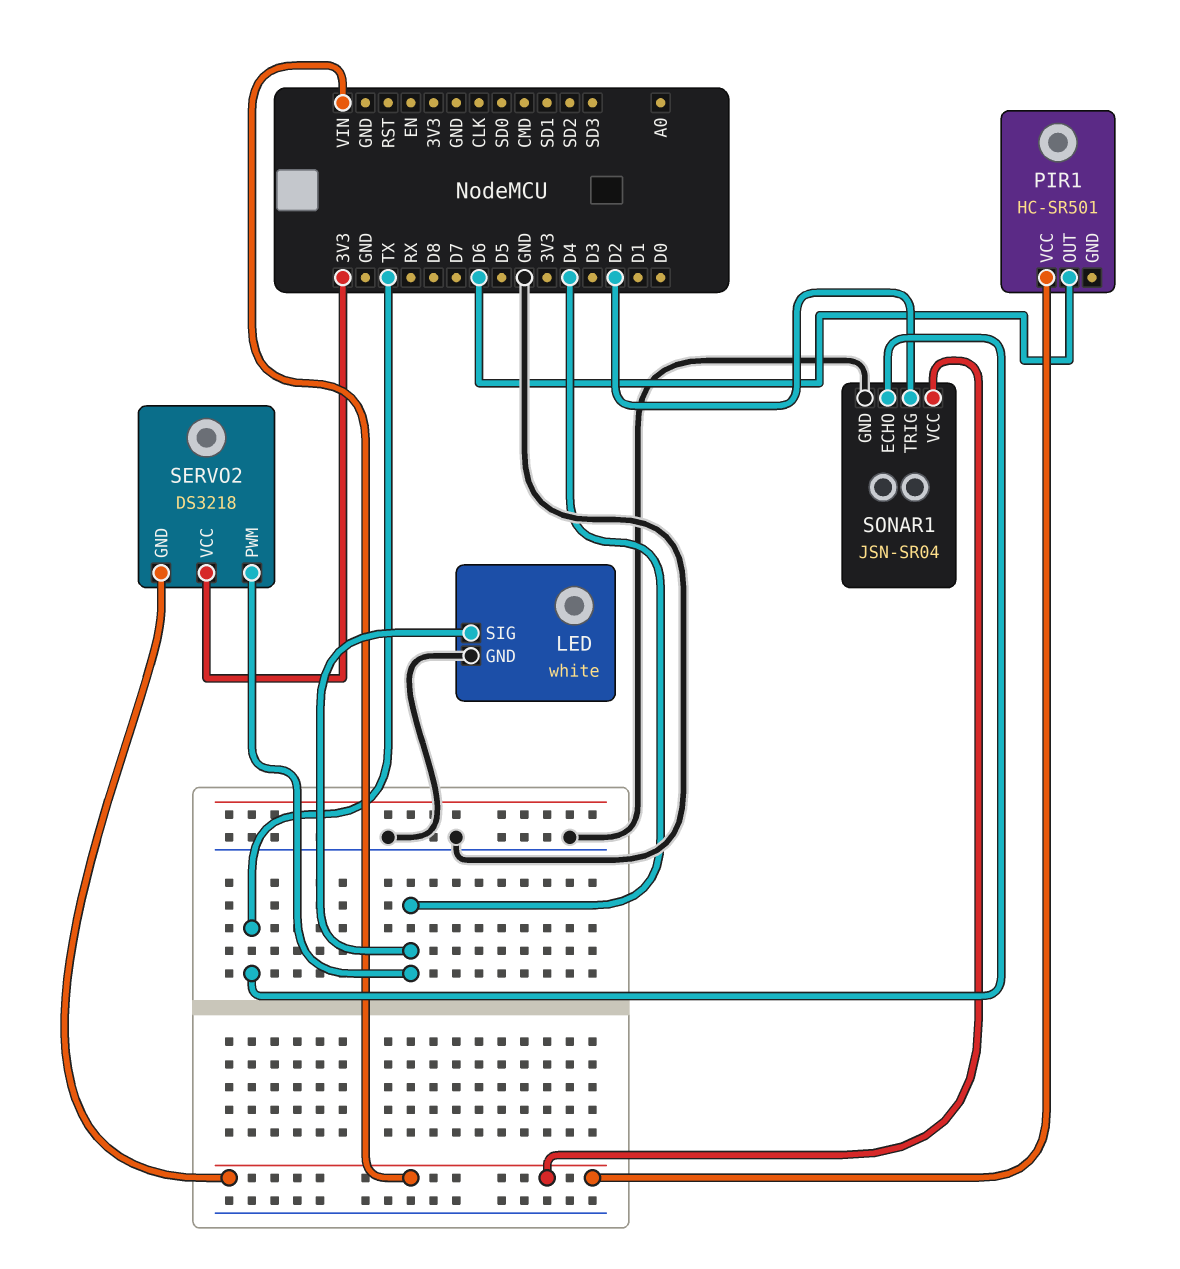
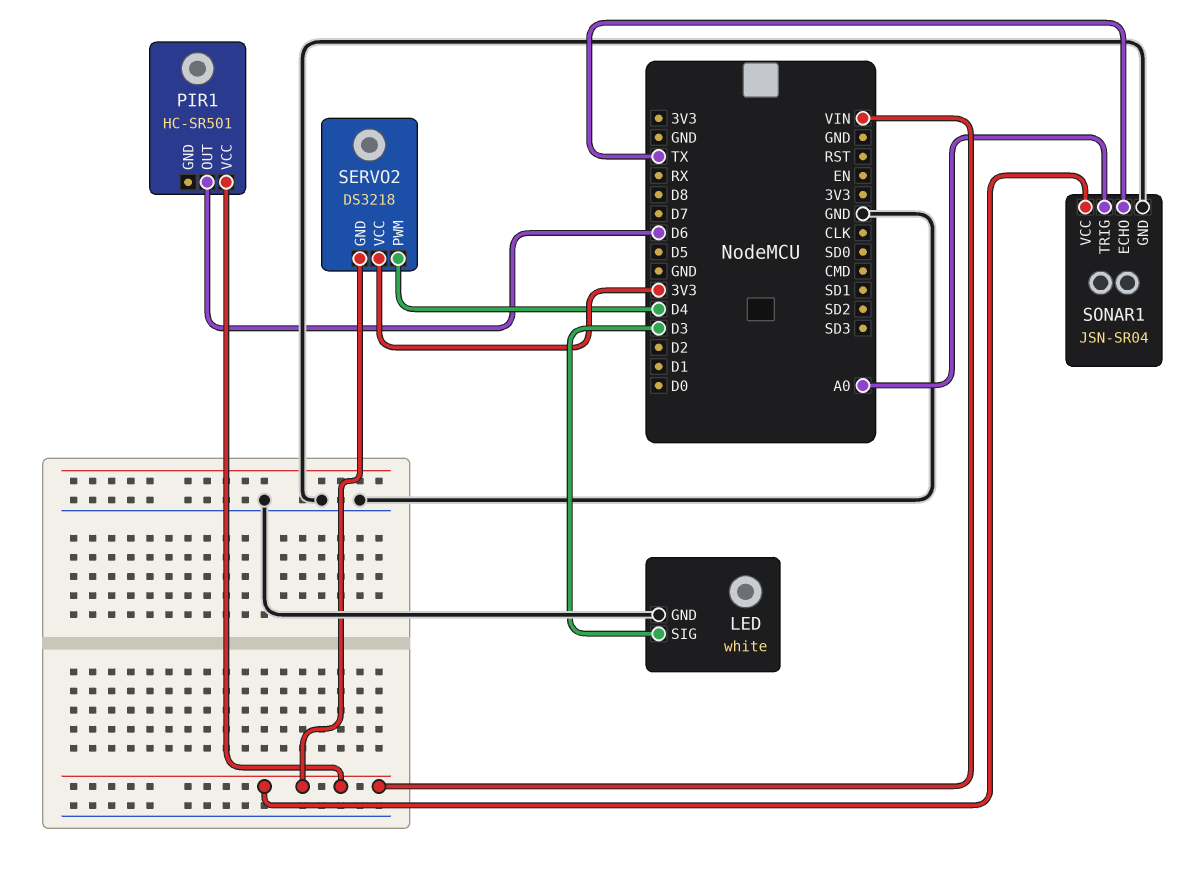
LED pin SIG: D4 -> D3
SONAR1 pin TRIG: D2 -> A0

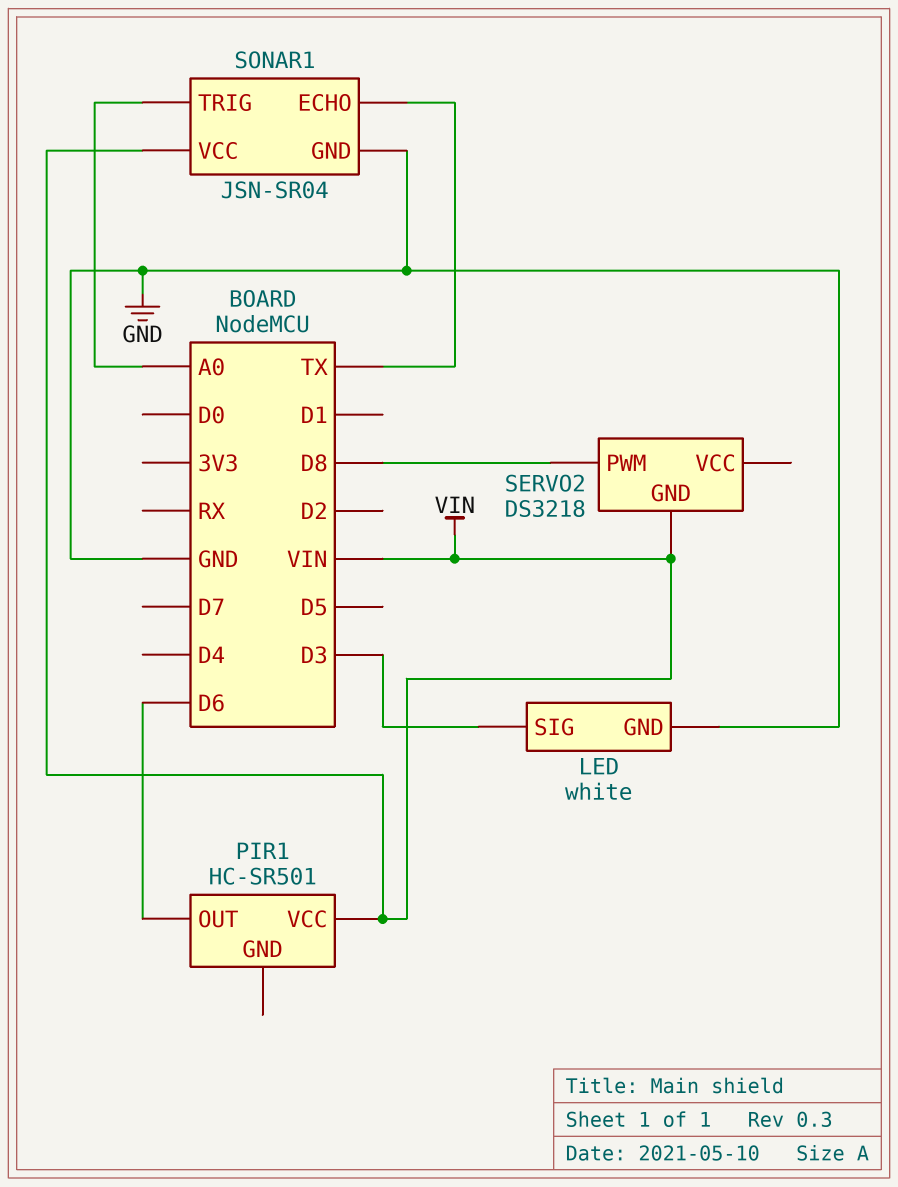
SERVO2 pin PWM: D4 -> D8
SERVO2 pin VCC: 3V3 -> none

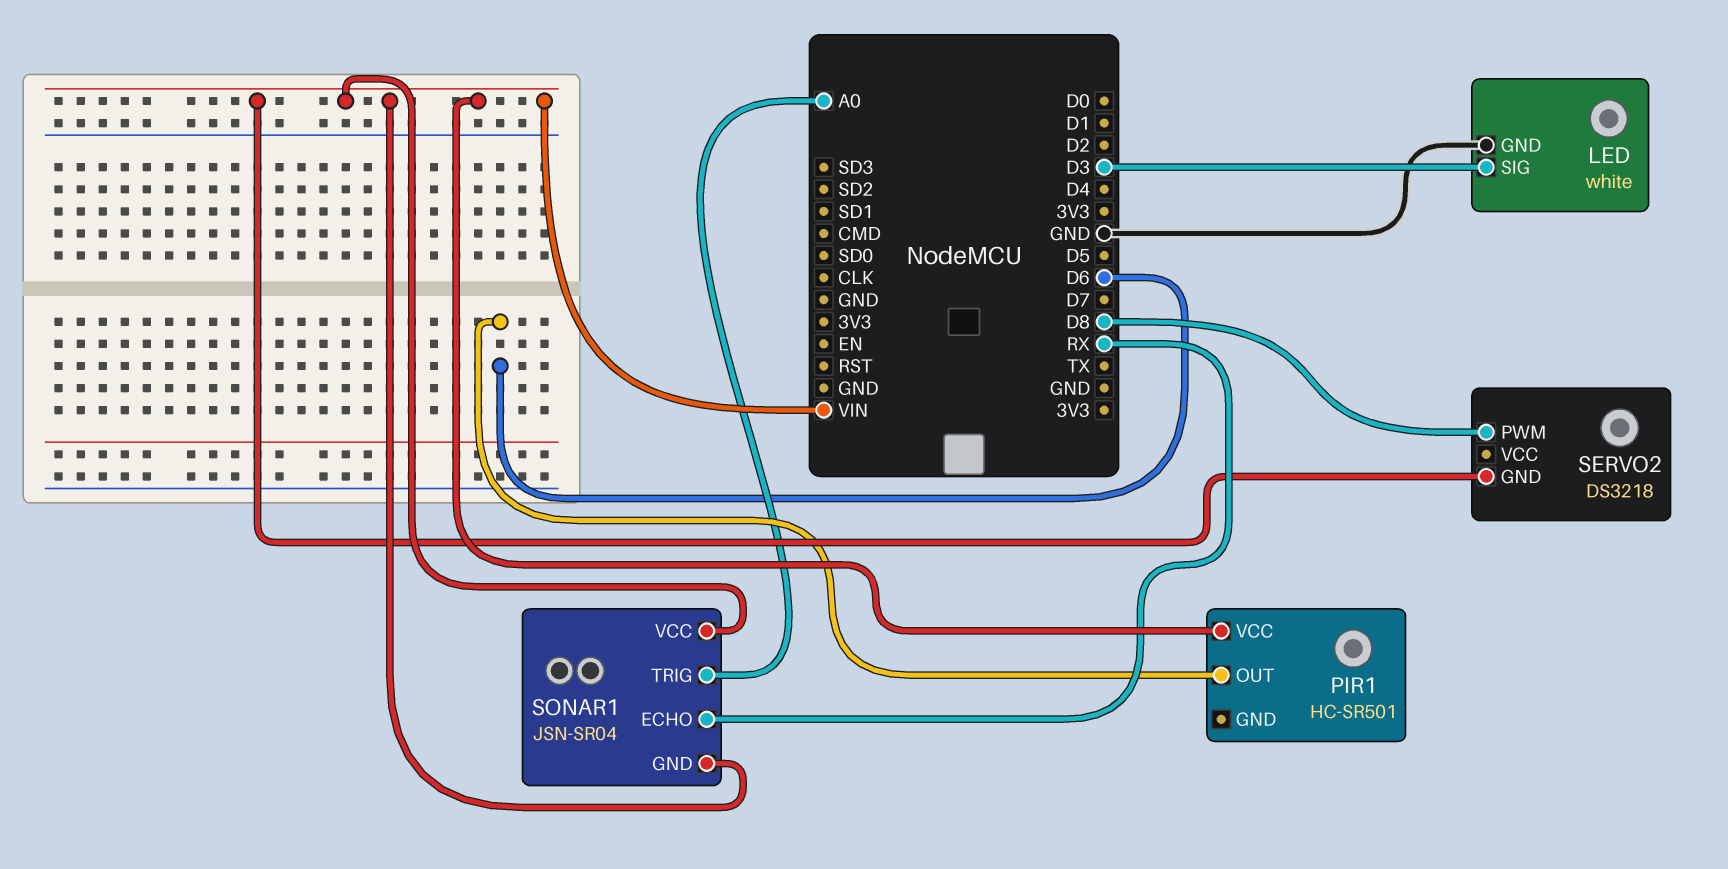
SONAR1 pin ECHO: TX -> RX
SONAR1 pin GND: GND -> VIN

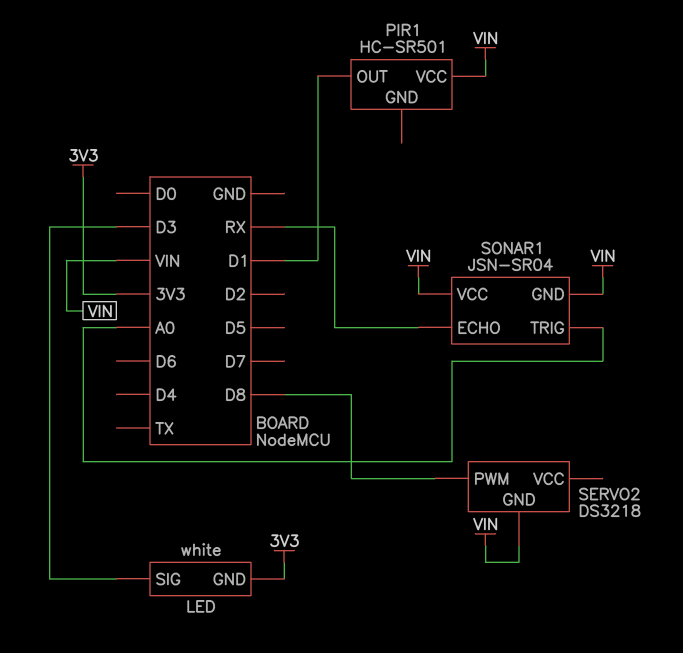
LED pin GND: GND -> 3V3
PIR1 pin OUT: D6 -> D1

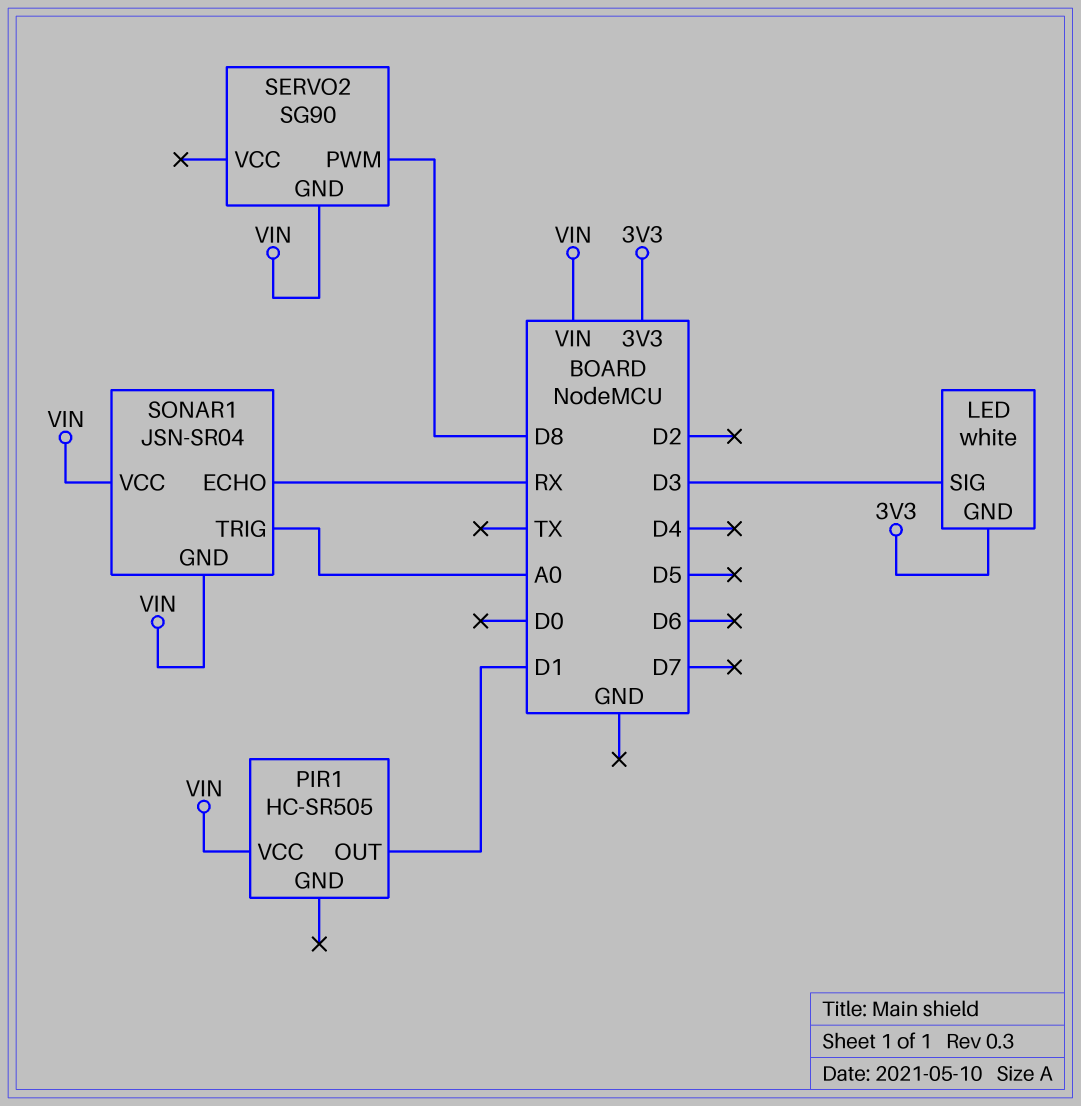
PIR1: HC-SR501 -> HC-SR505
SERVO2: DS3218 -> SG90

